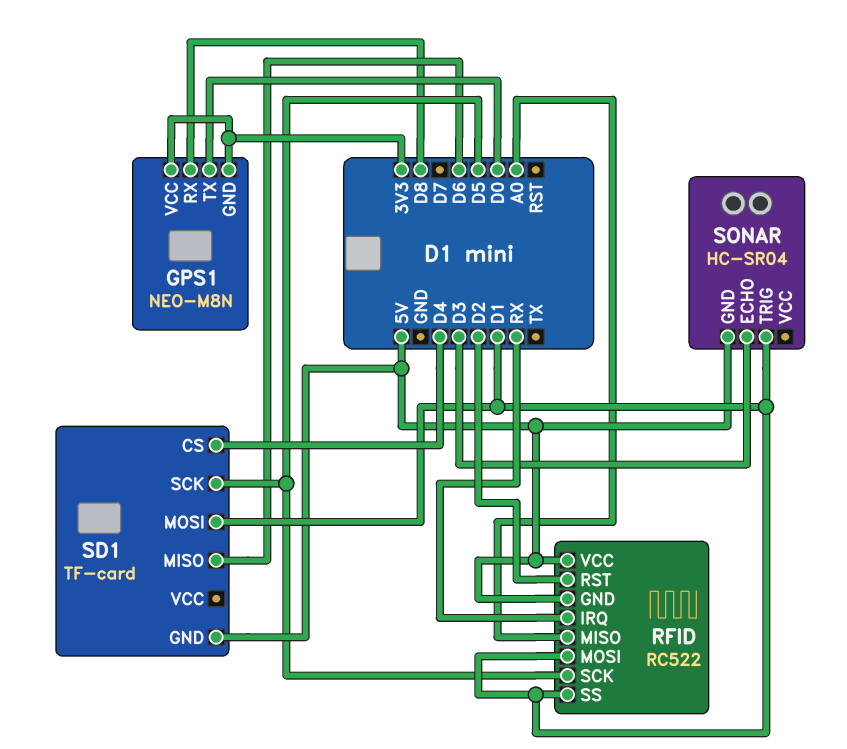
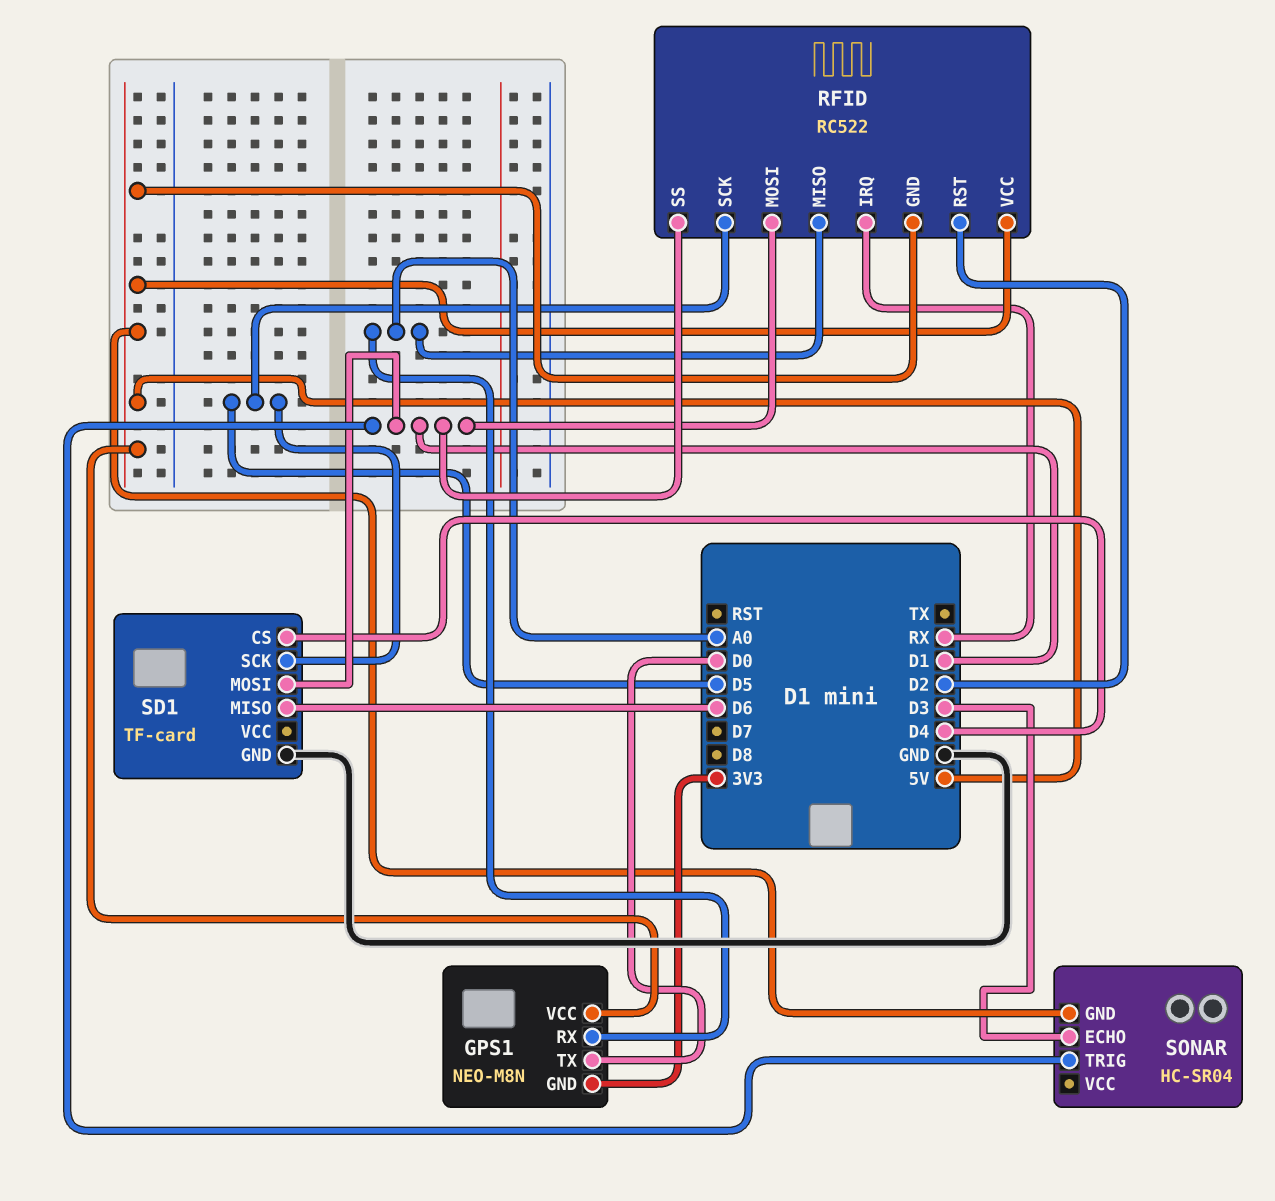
GPS1 pin RX: D8 -> A0
GPS1 pin VCC: 3V3 -> 5V
SD1 pin GND: 5V -> GND

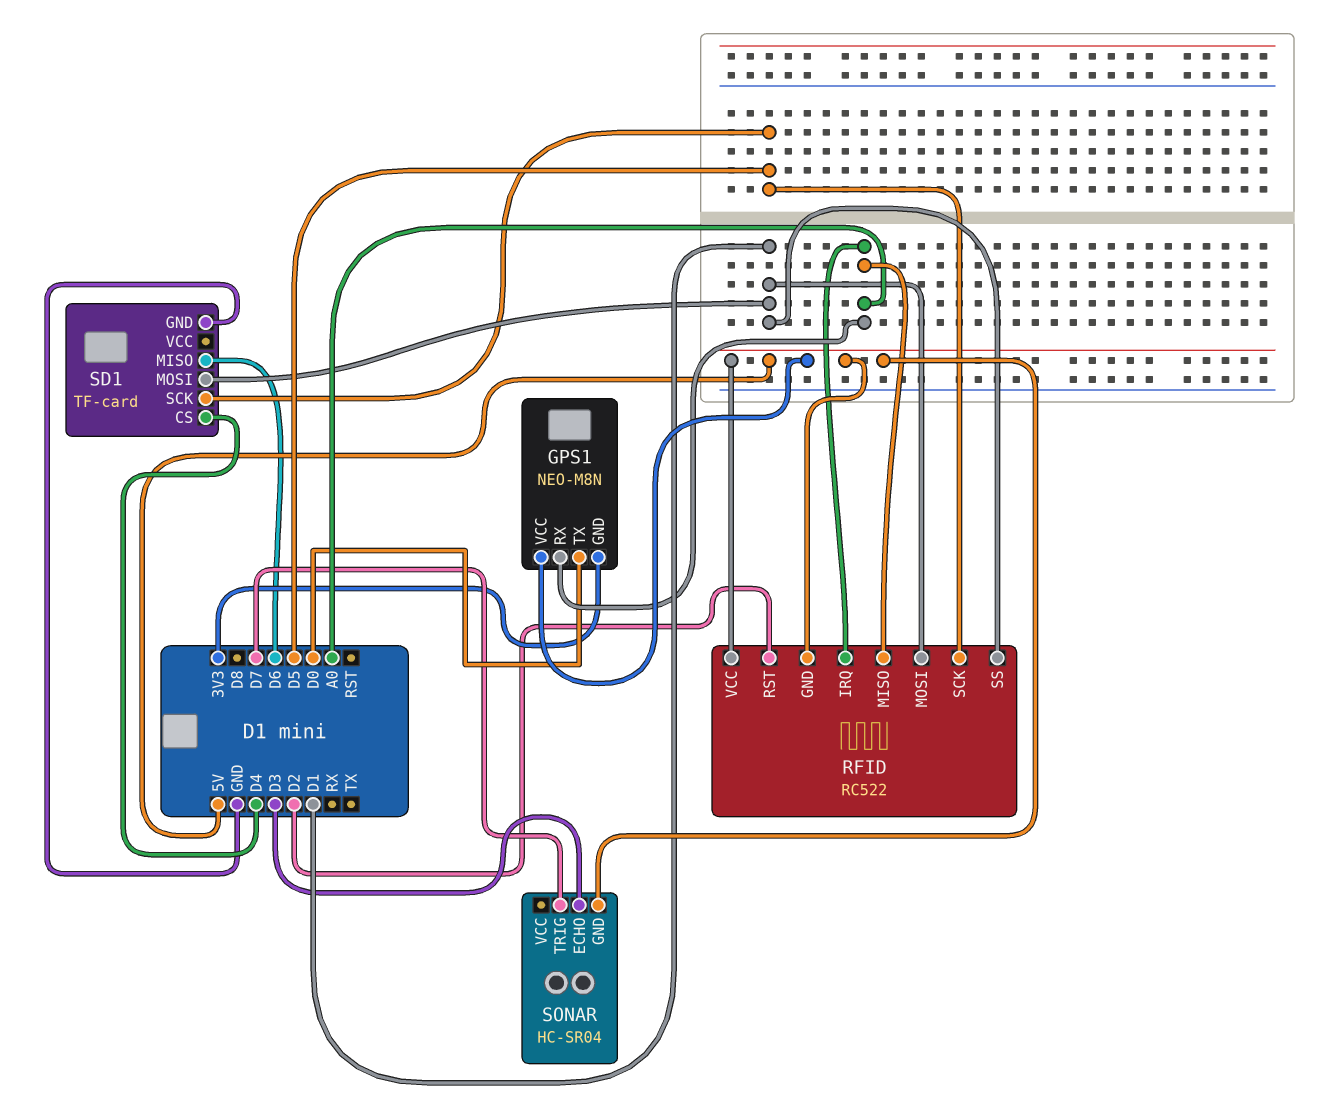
RFID pin IRQ: RX -> A0
SONAR pin TRIG: D1 -> D7

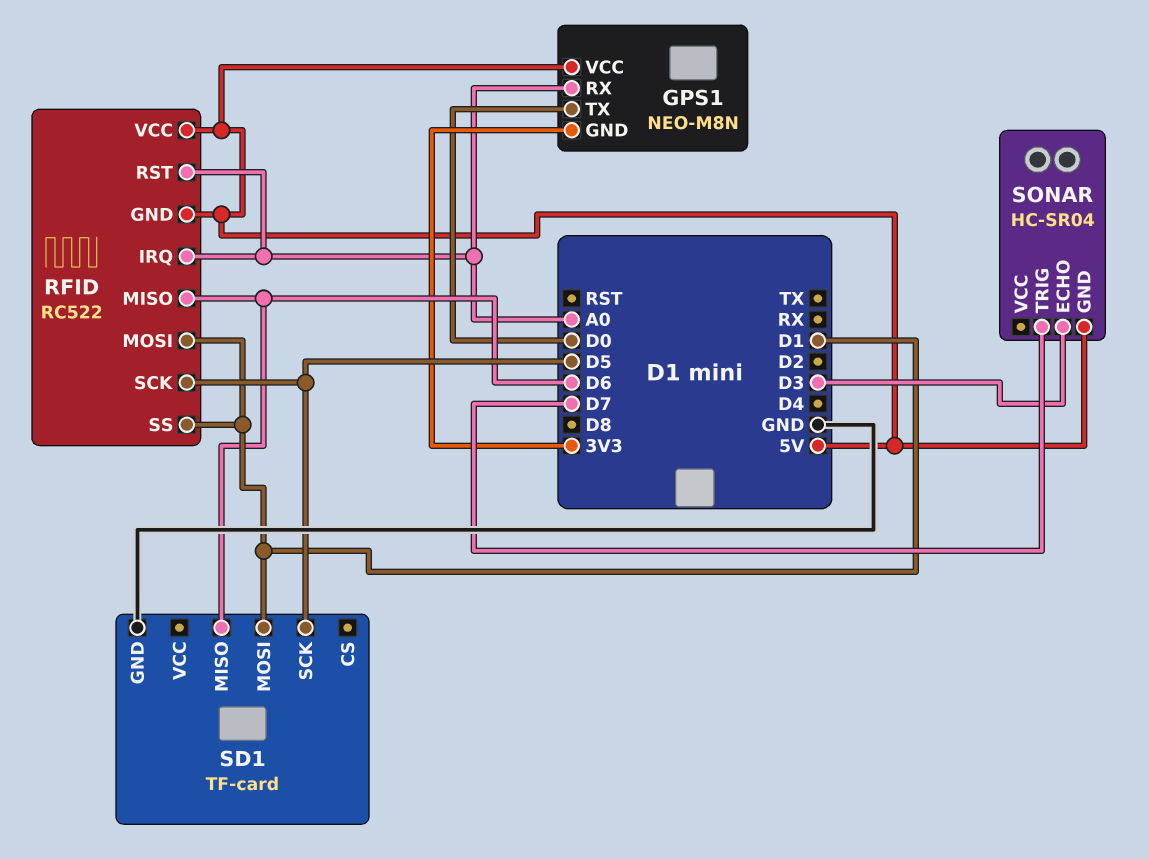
RFID pin MISO: A0 -> D6
RFID pin RST: D2 -> A0
SD1 pin CS: D4 -> none

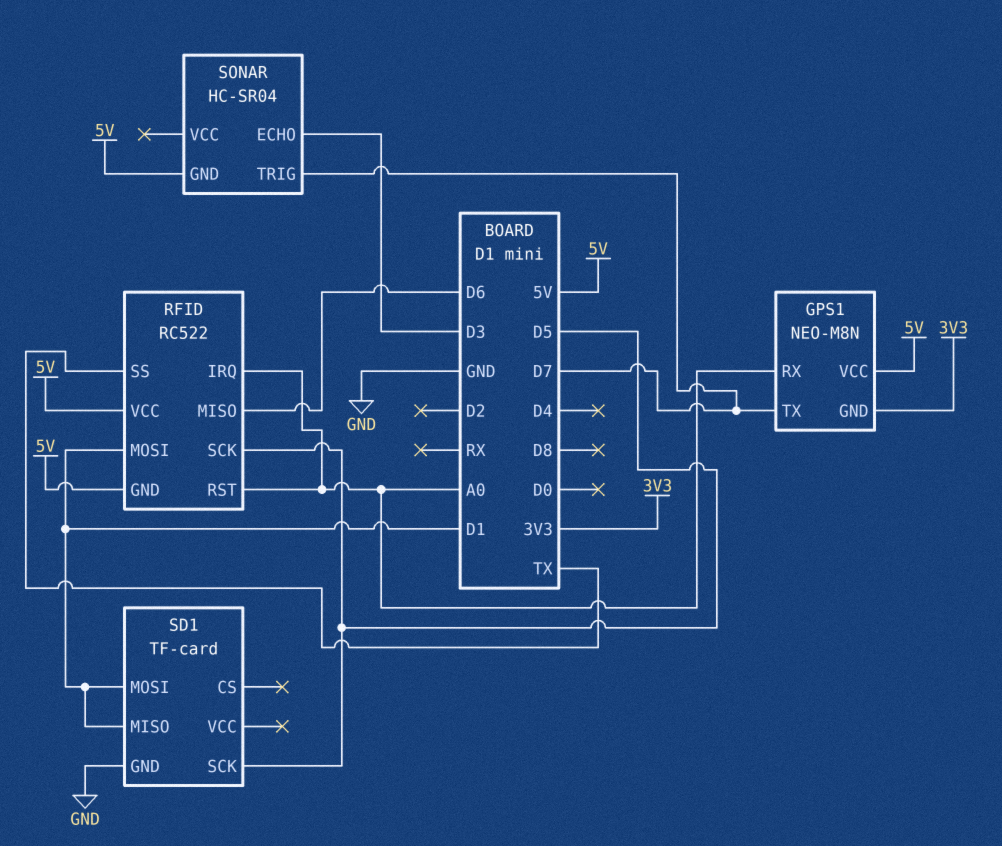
GPS1 pin TX: D0 -> D7
RFID pin SS: D1 -> TX
SD1 pin MISO: D6 -> D1

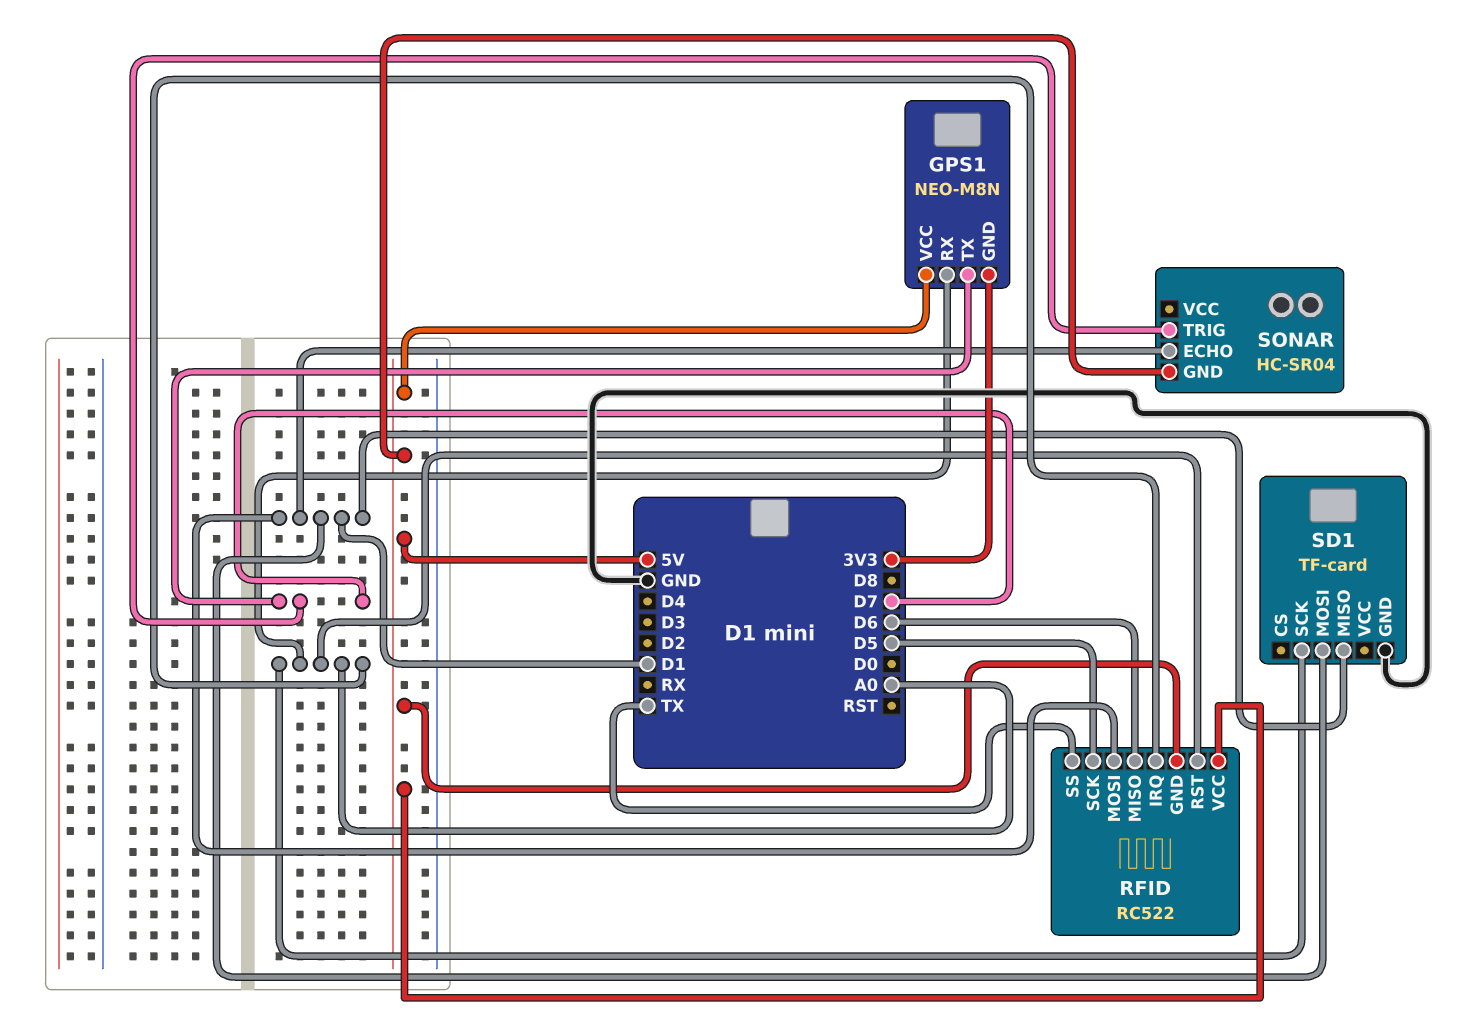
SD1 pin SCK: D5 -> A0
SONAR pin ECHO: D3 -> D1

